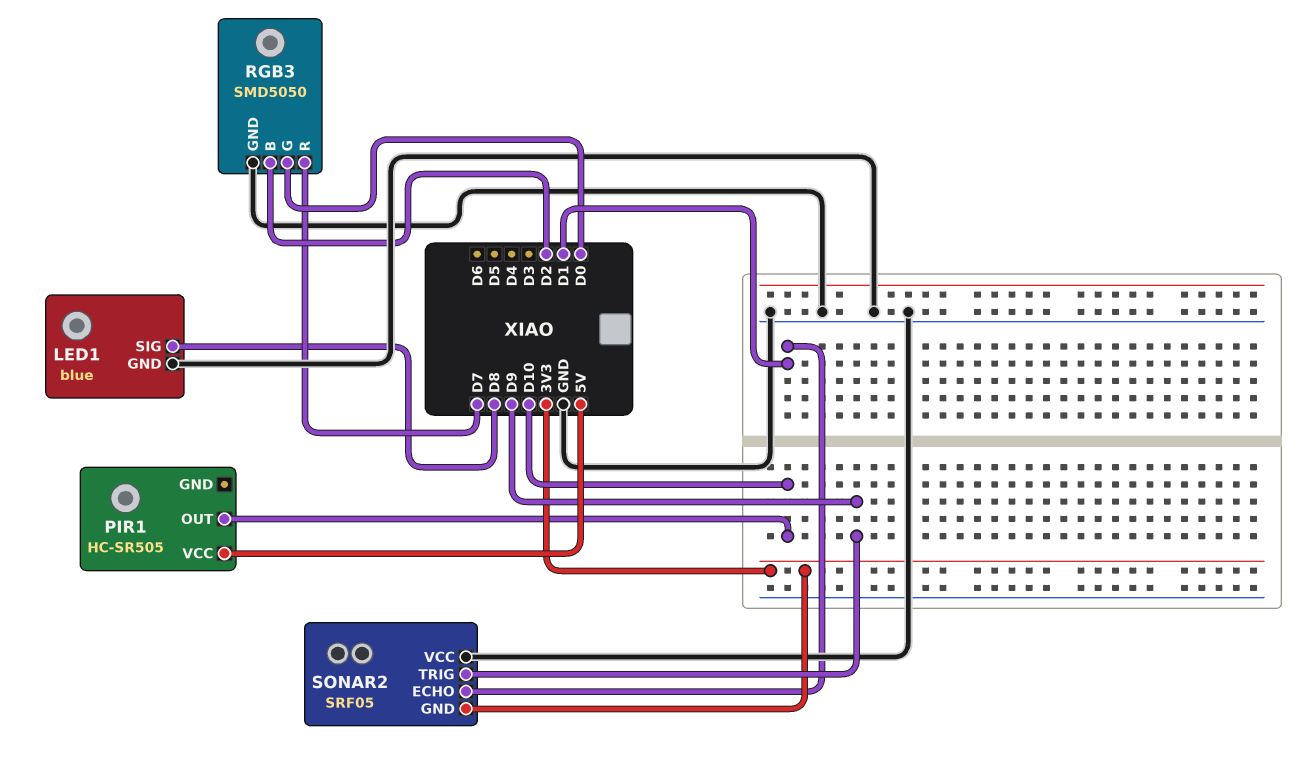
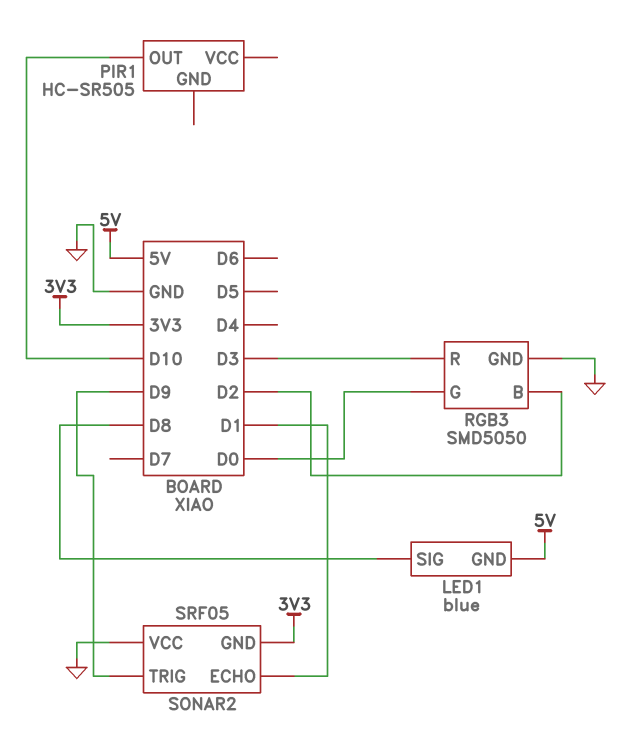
LED1 pin GND: GND -> 5V
PIR1 pin VCC: 5V -> none
RGB3 pin R: D7 -> D3

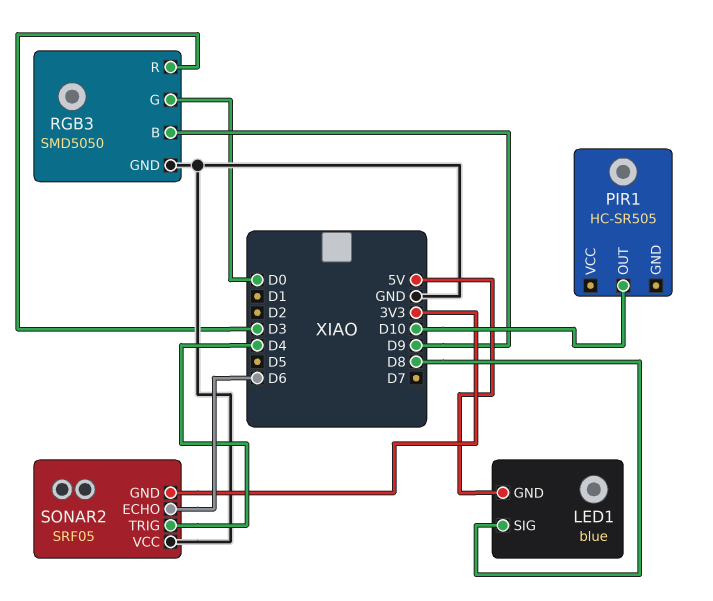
RGB3 pin B: D2 -> D9
SONAR2 pin ECHO: D1 -> D6
SONAR2 pin TRIG: D9 -> D4

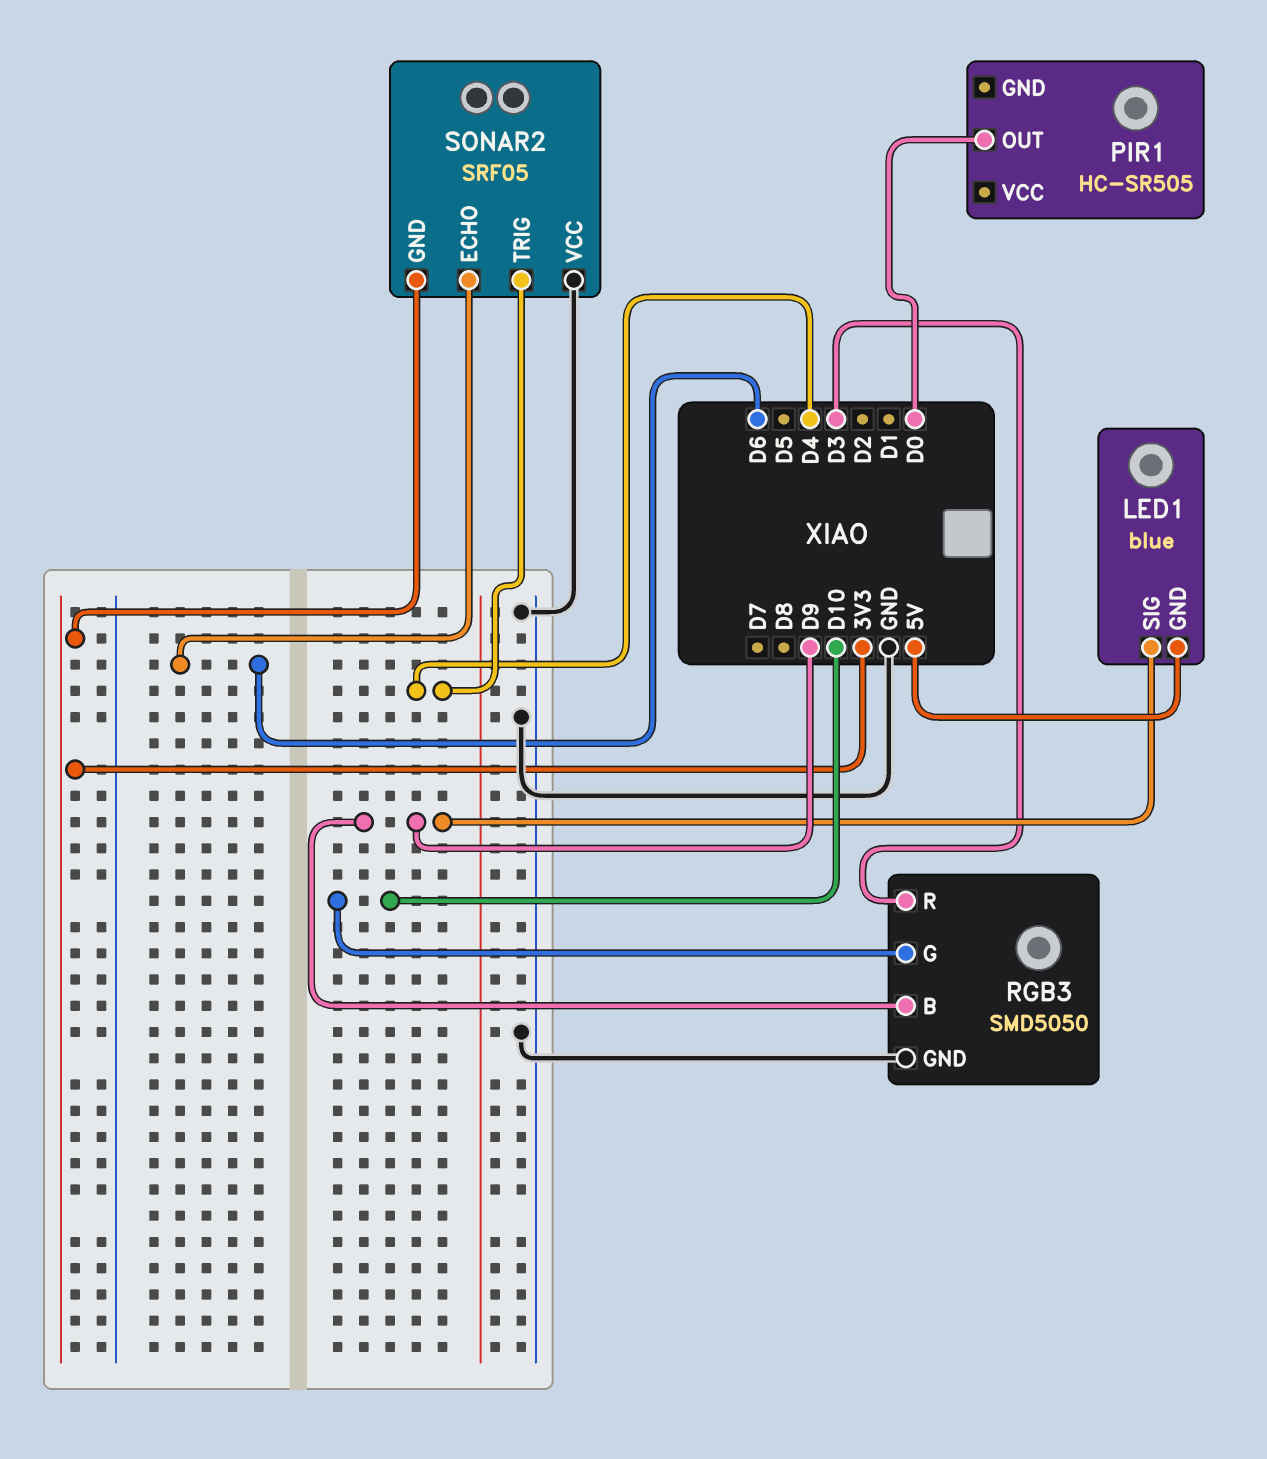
LED1 pin SIG: D8 -> D9
PIR1 pin OUT: D10 -> D0
RGB3 pin G: D0 -> D10

